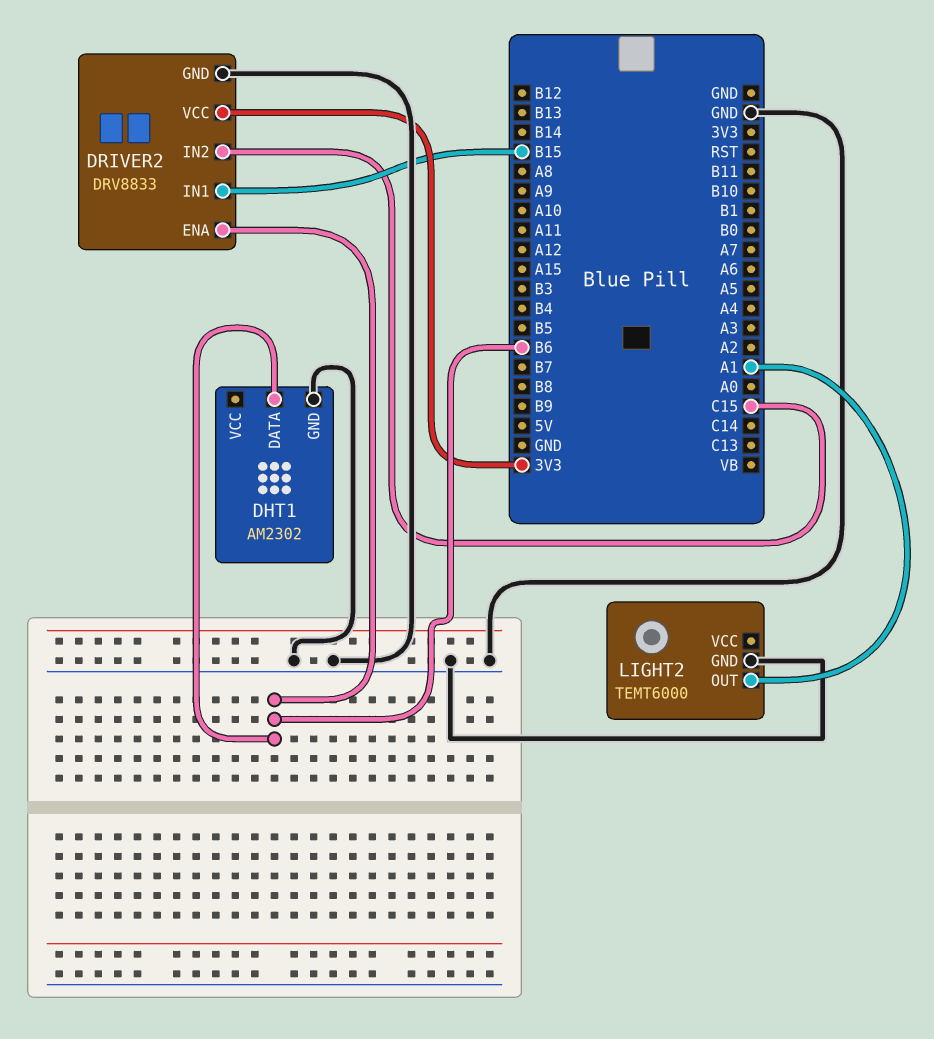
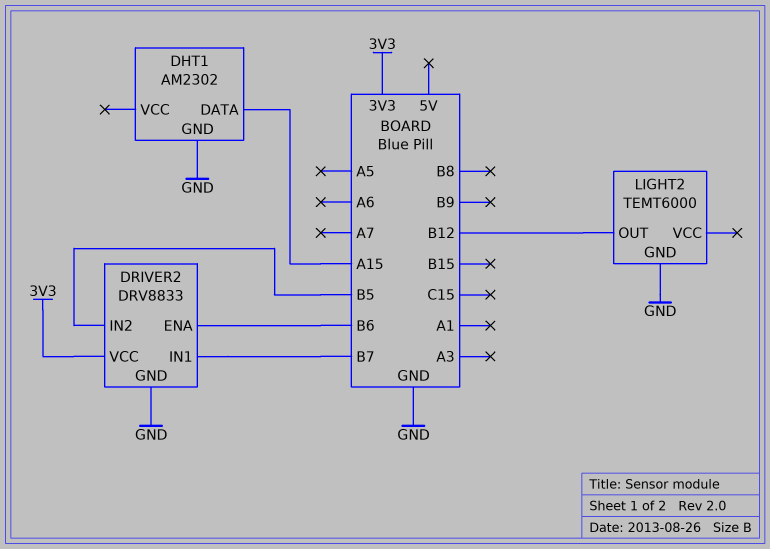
DHT1 pin DATA: B6 -> A15
DRIVER2 pin IN1: B15 -> B7
DRIVER2 pin IN2: C15 -> B5
LIGHT2 pin OUT: A1 -> B12

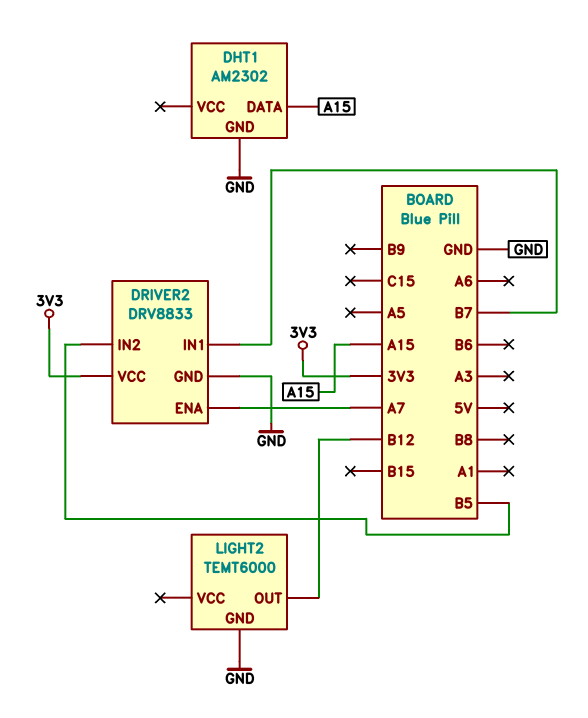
DRIVER2 pin ENA: B6 -> A7

